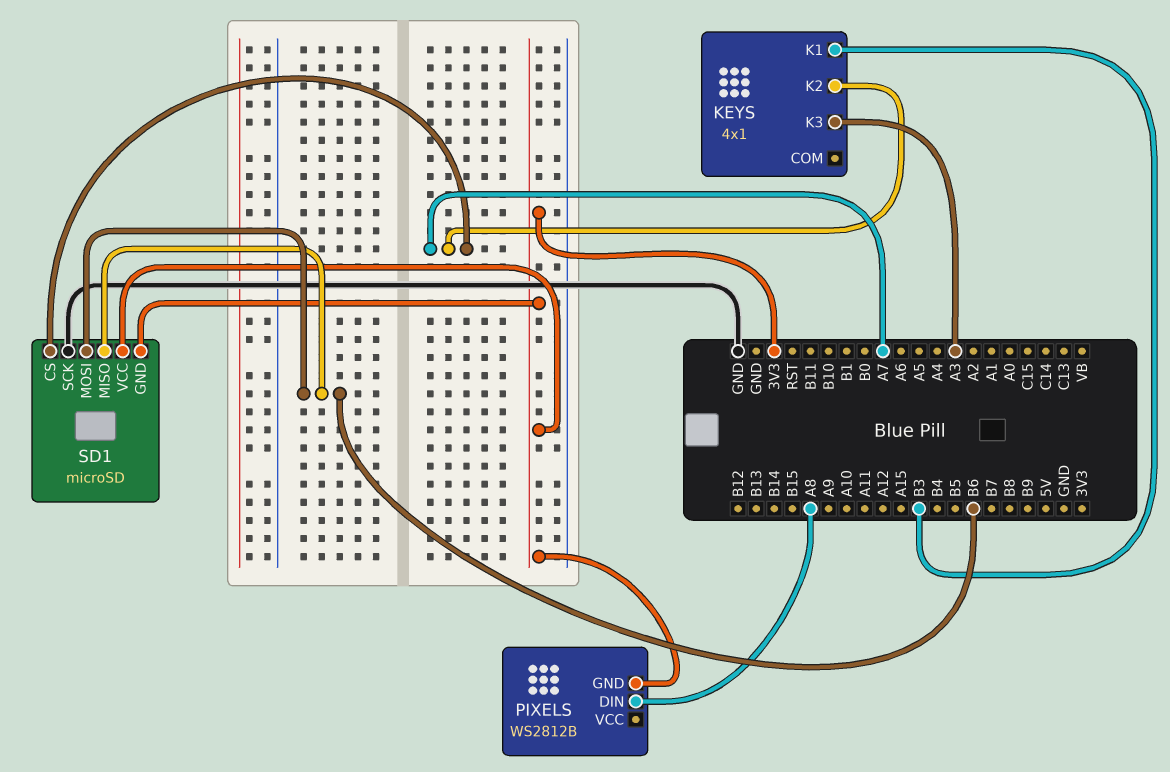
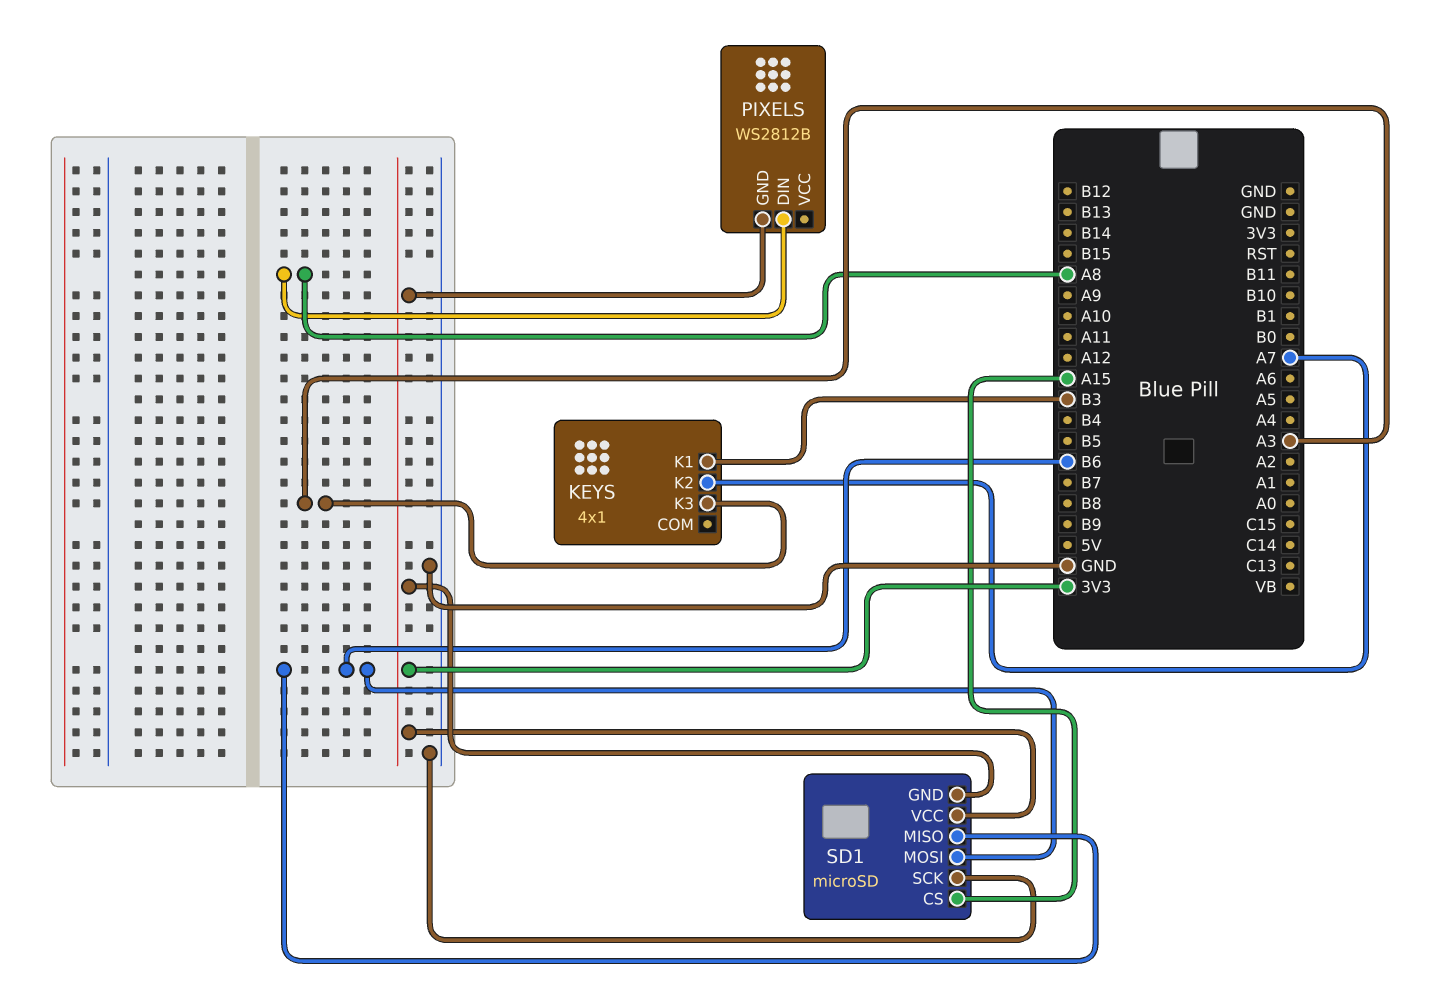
SD1 pin CS: A7 -> A15

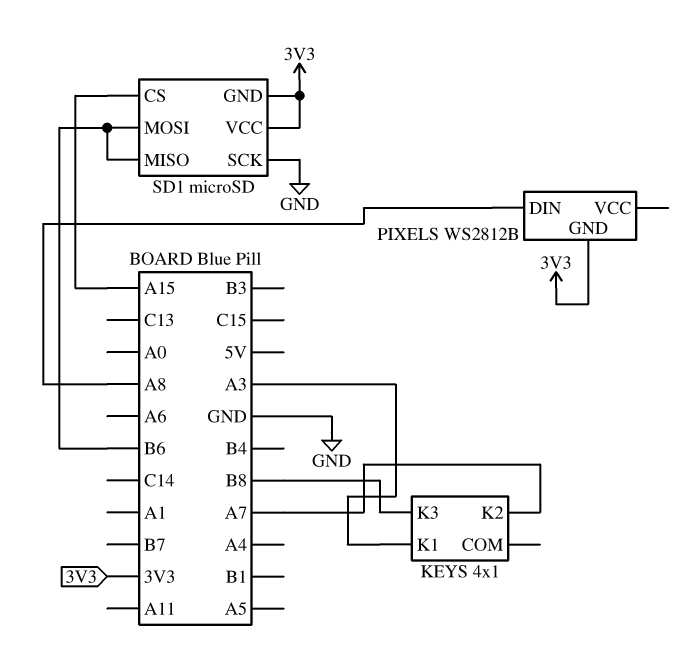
KEYS pin K1: B3 -> A3
KEYS pin K3: A3 -> B8

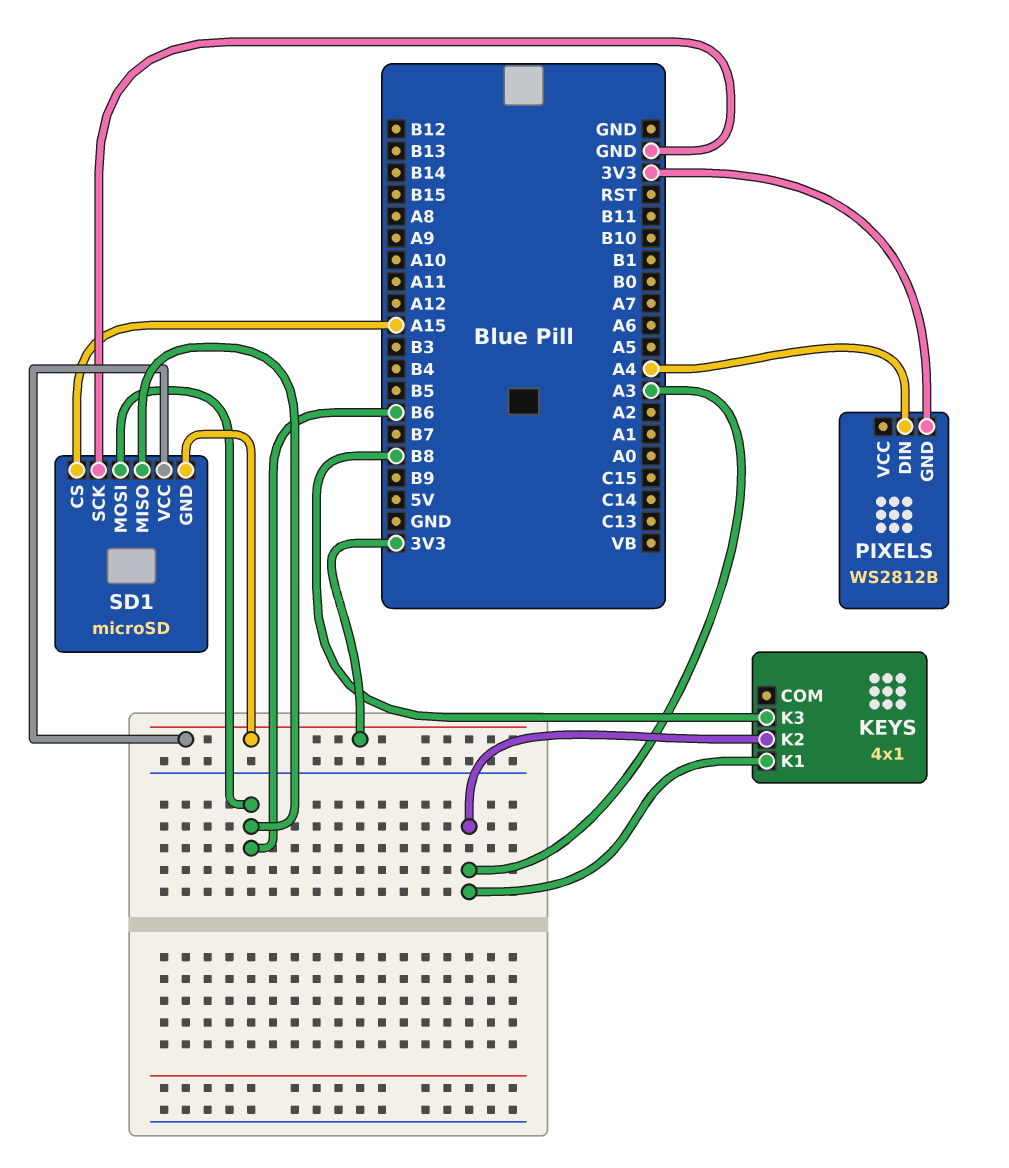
KEYS pin K2: A7 -> A3
PIXELS pin DIN: A8 -> A4

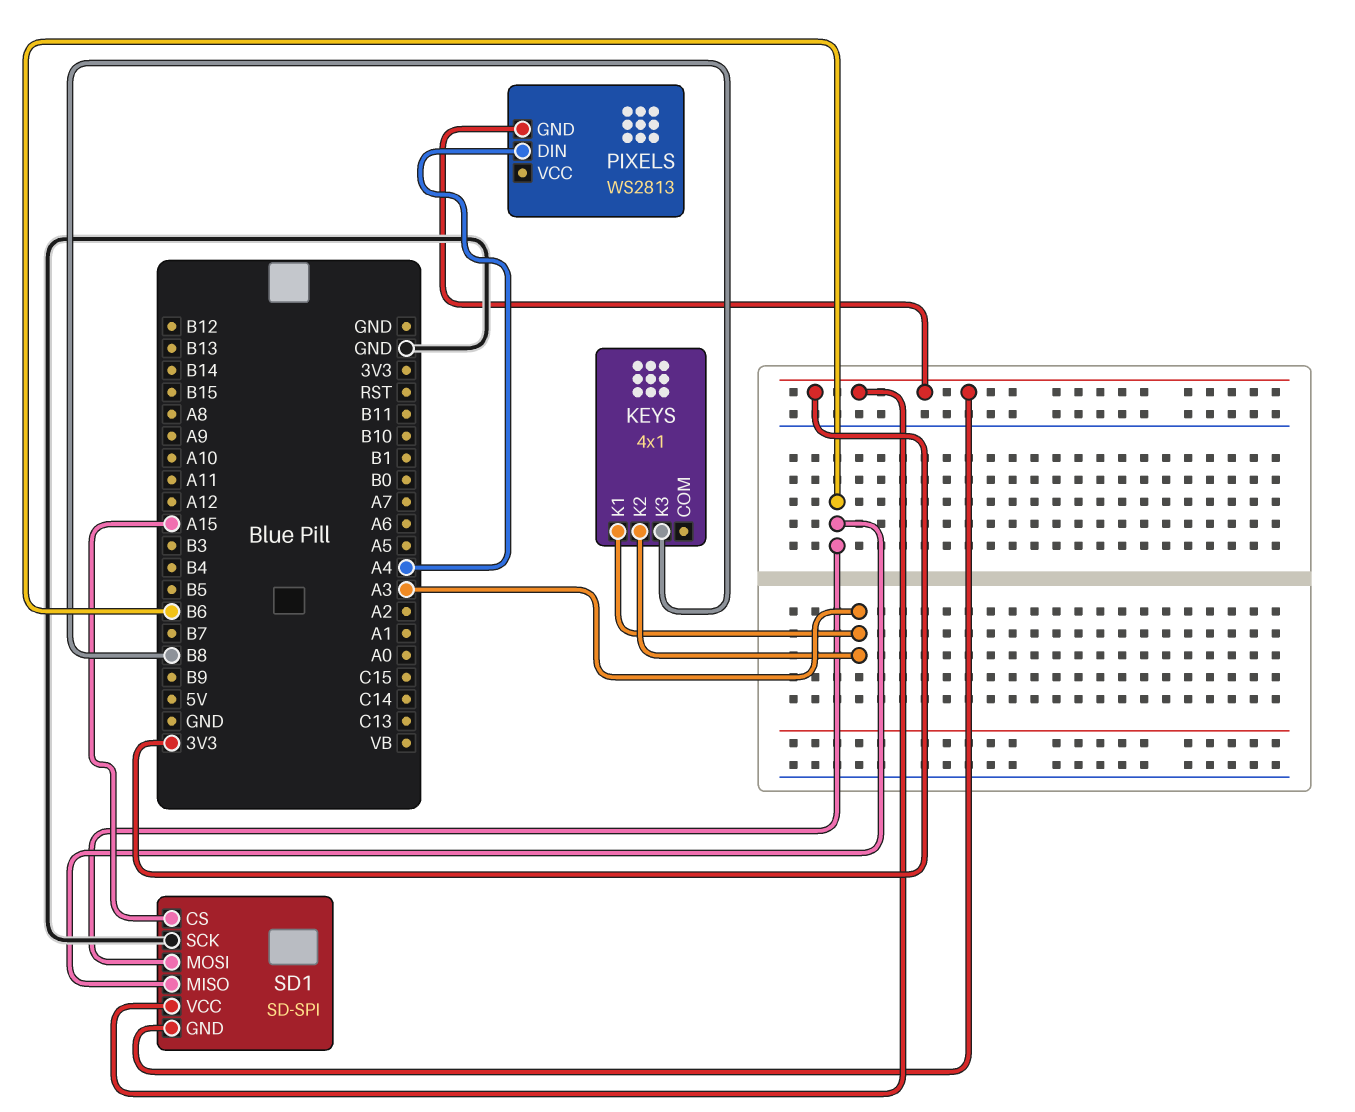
PIXELS: WS2812B -> WS2813
SD1: microSD -> SD-SPI

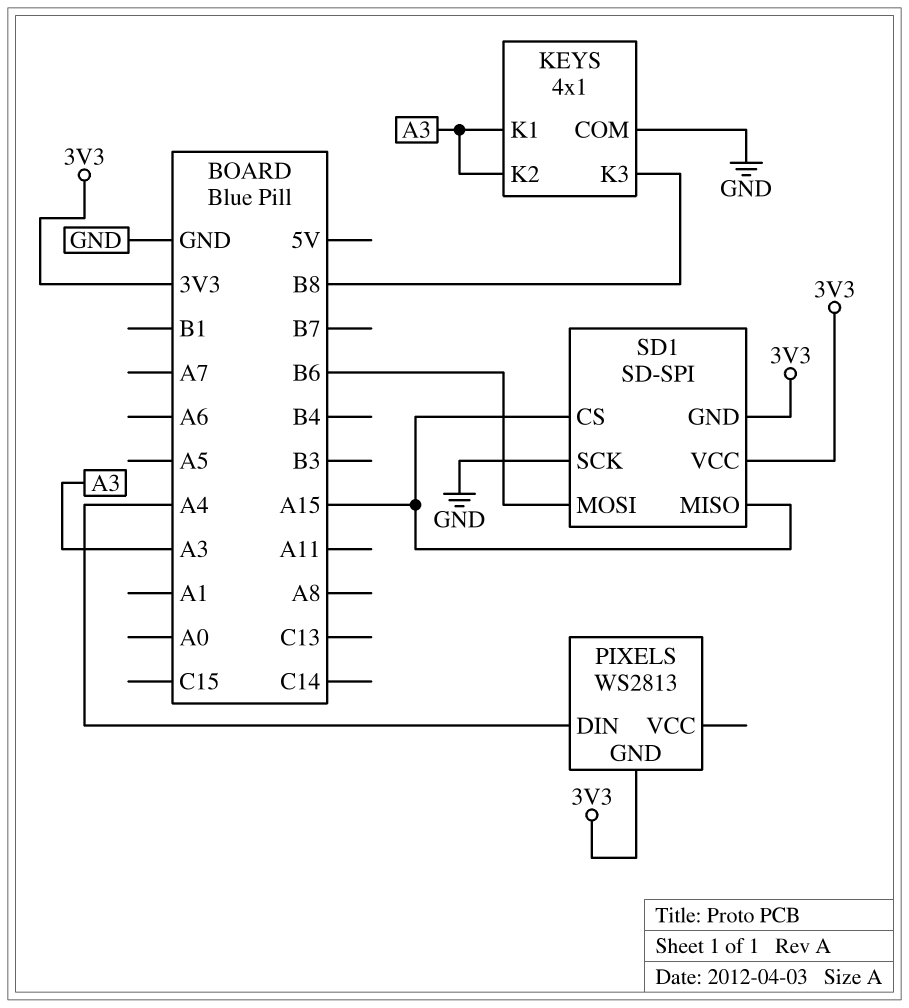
KEYS pin COM: none -> GND
SD1 pin MISO: B6 -> A15

